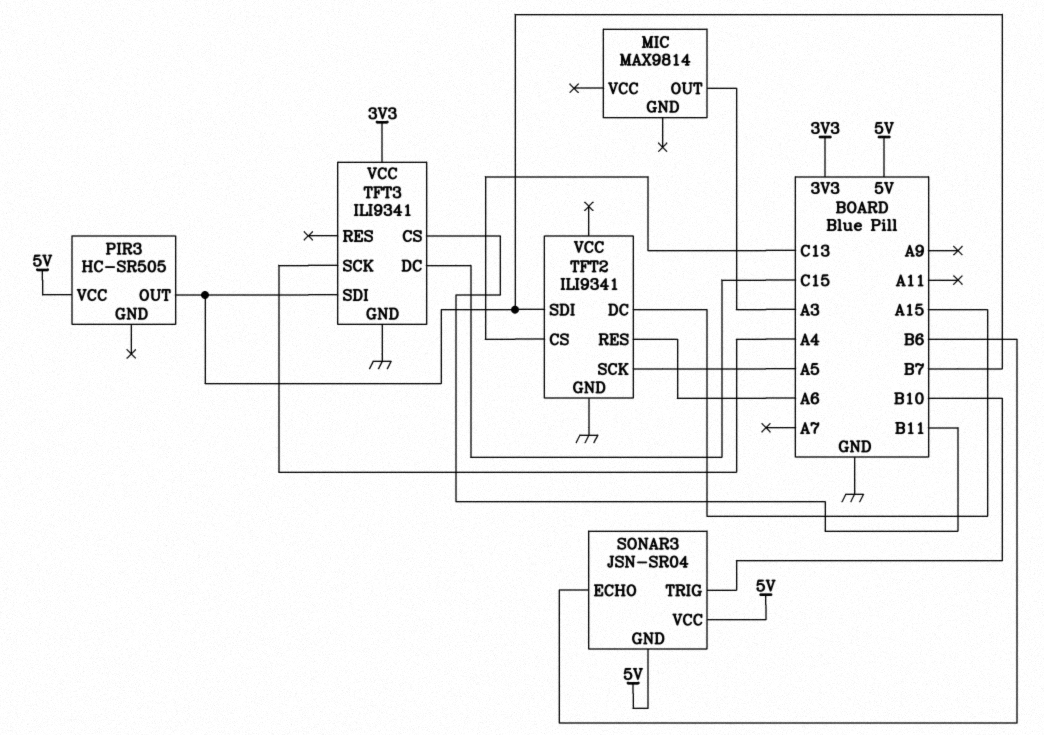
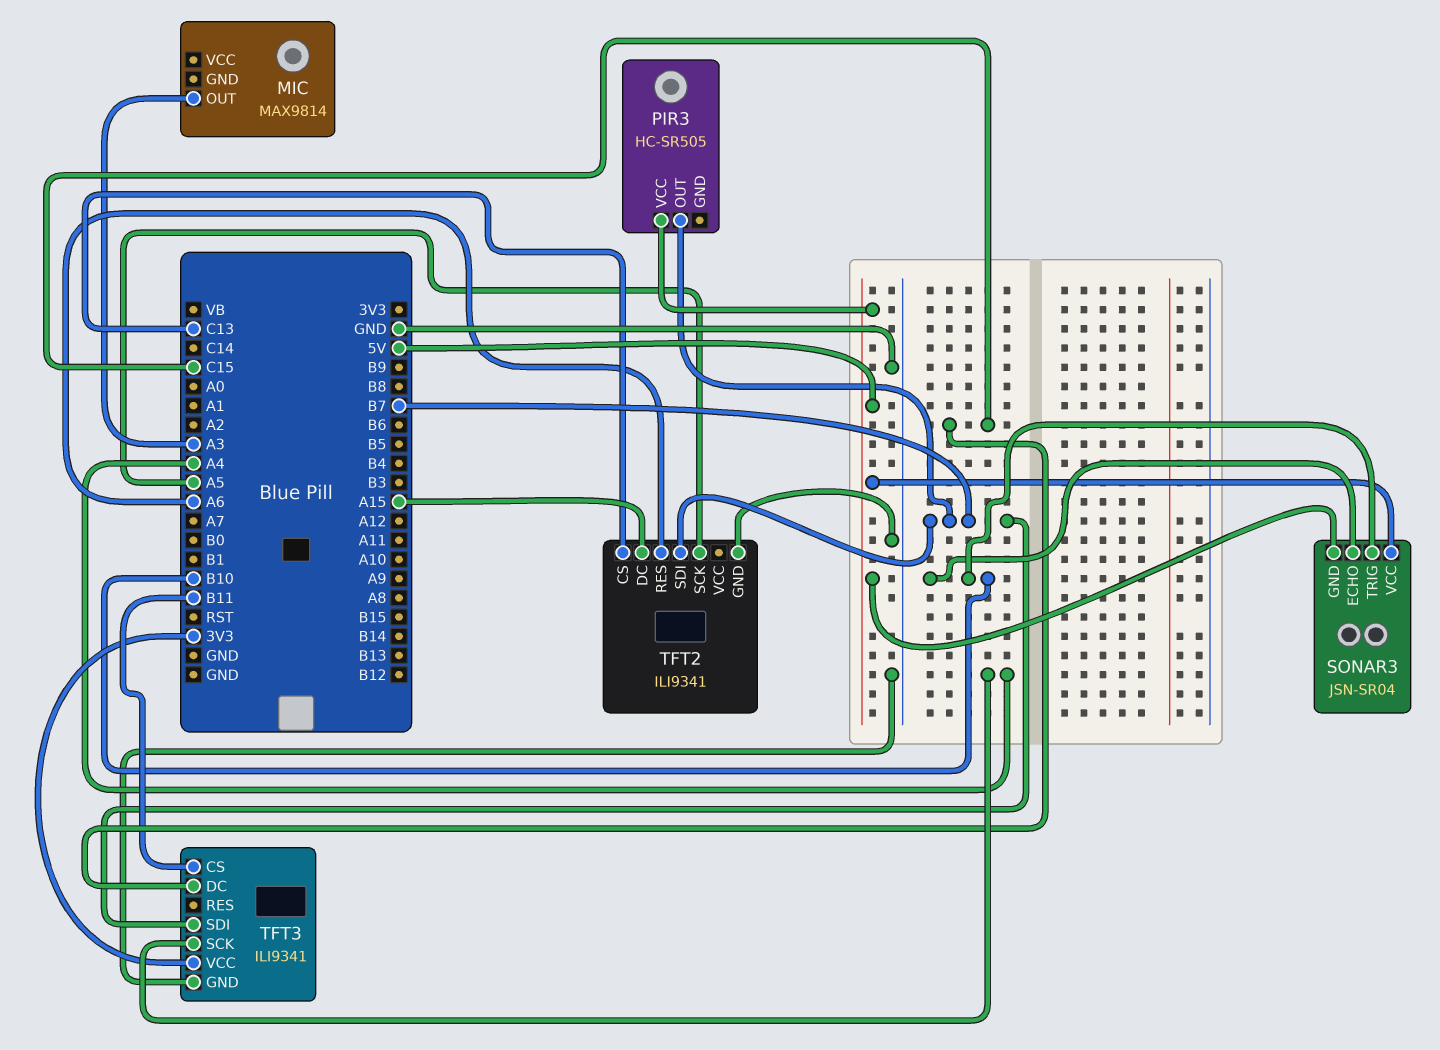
SONAR3 pin ECHO: B6 -> B10

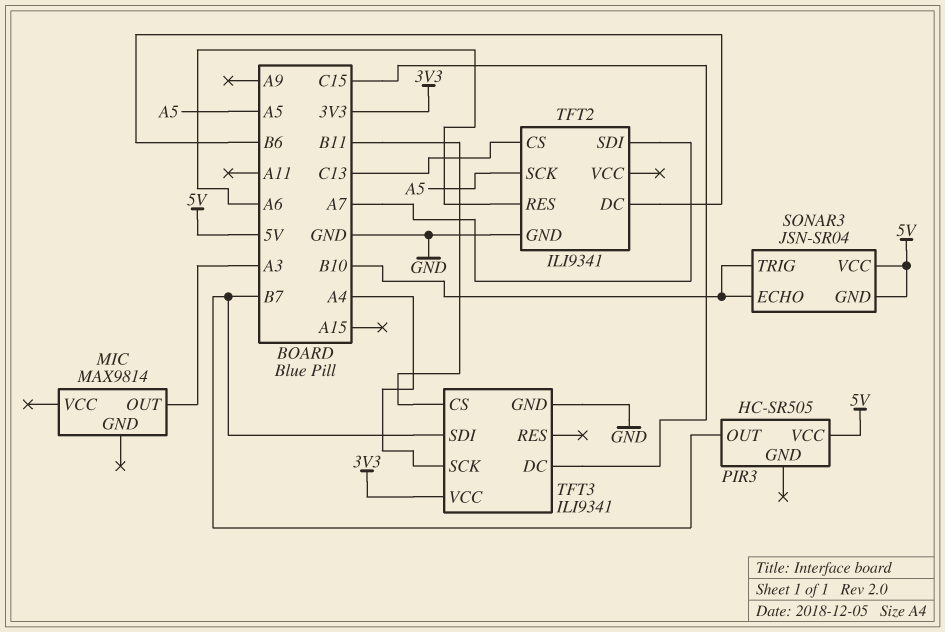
TFT2 pin DC: A15 -> B6
TFT2 pin SDI: B7 -> A7

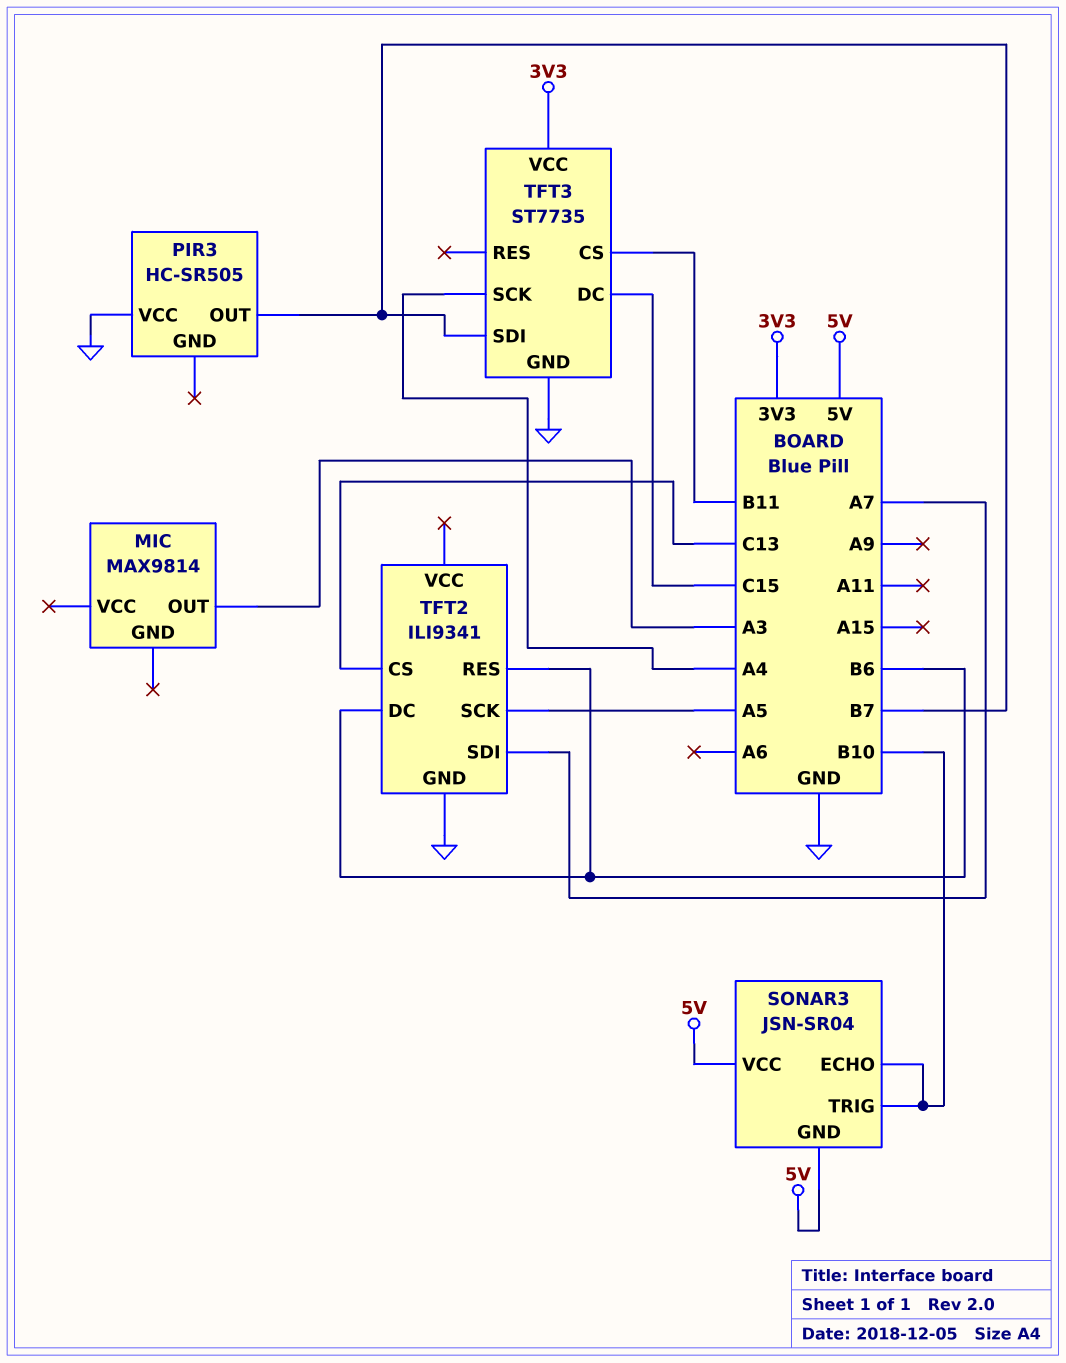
PIR3 pin VCC: 5V -> GND
TFT2 pin RES: A6 -> B6
TFT3: ILI9341 -> ST7735

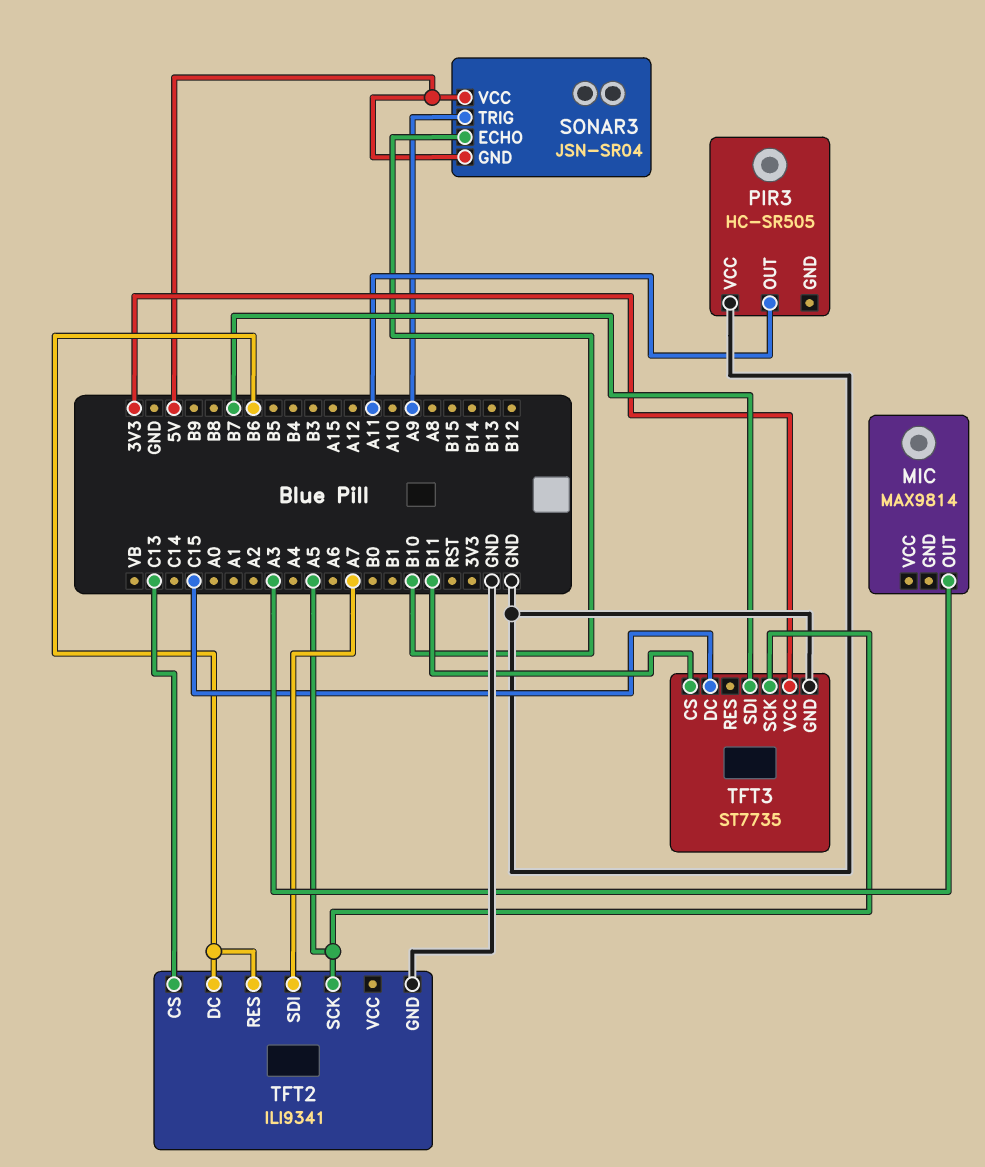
PIR3 pin OUT: B7 -> A11
SONAR3 pin TRIG: B10 -> A9
TFT3 pin SCK: A4 -> A5

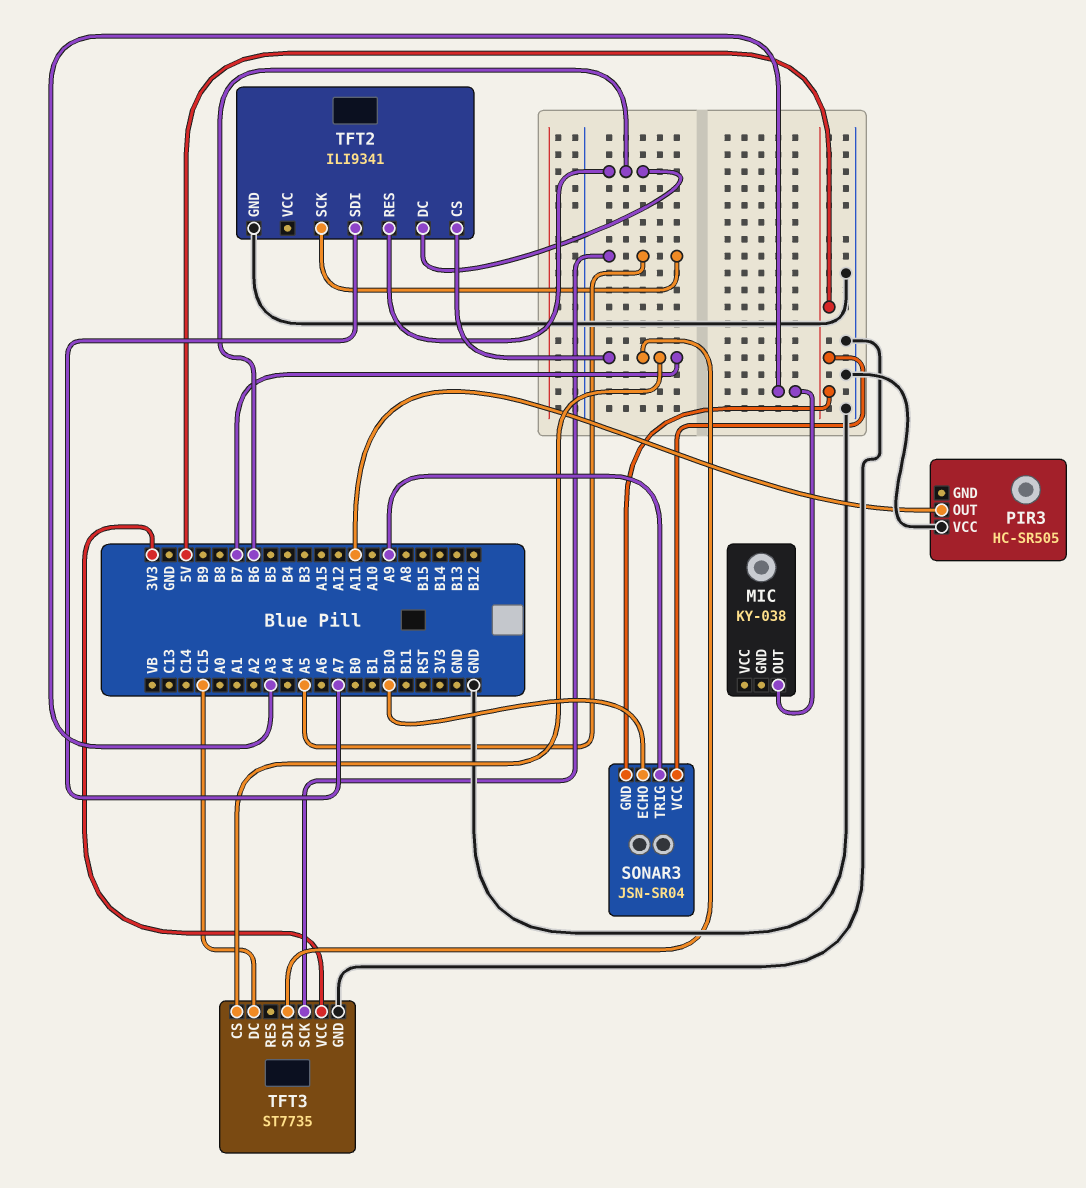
MIC: MAX9814 -> KY-038
TFT2 pin CS: C13 -> B7
TFT3 pin CS: B11 -> B7

